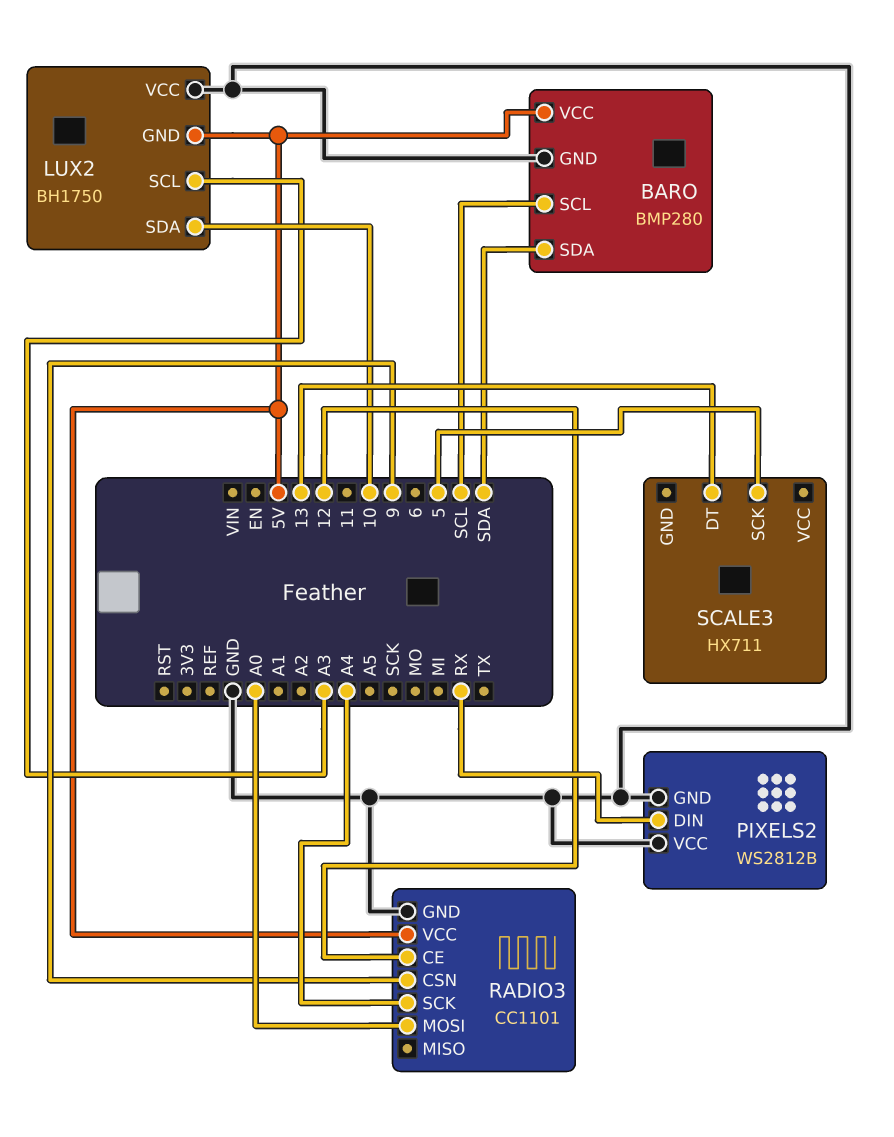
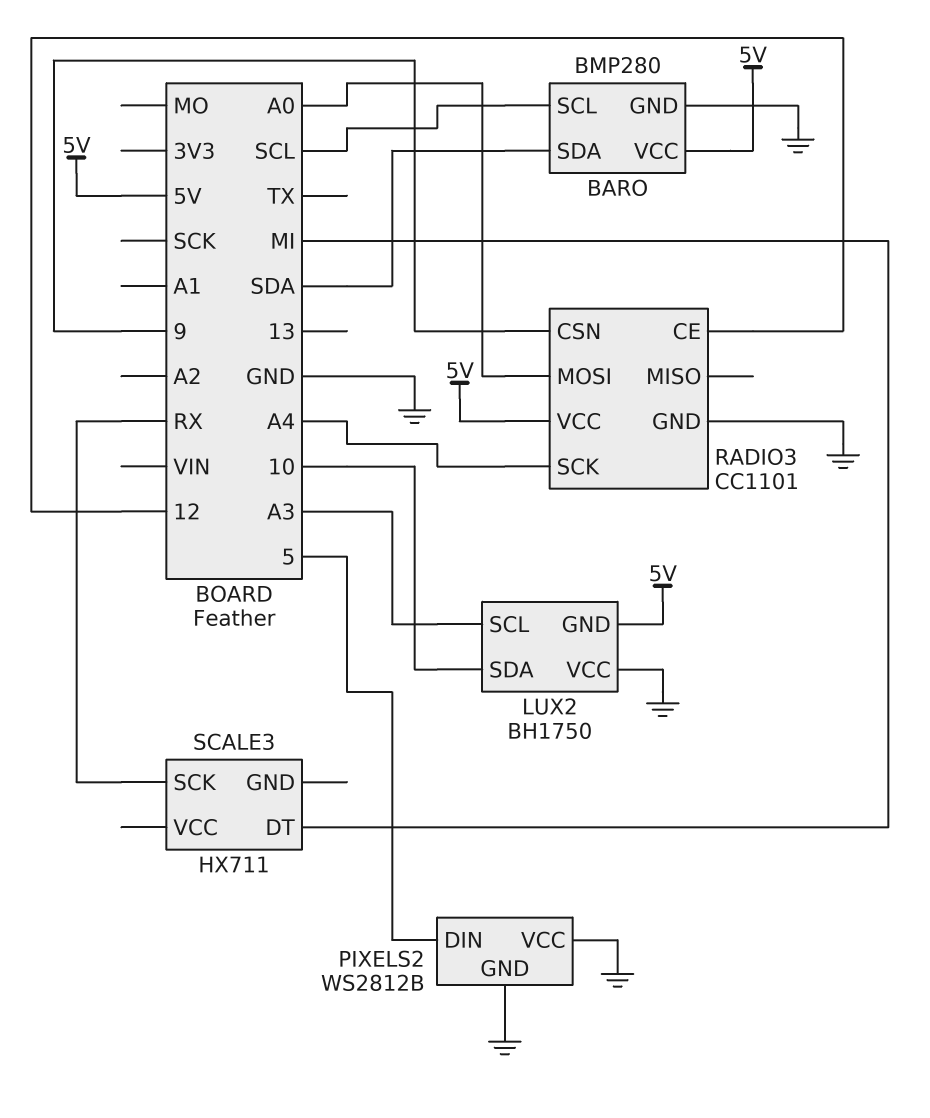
PIXELS2 pin DIN: RX -> 5
SCALE3 pin DT: 13 -> MI
SCALE3 pin SCK: 5 -> RX

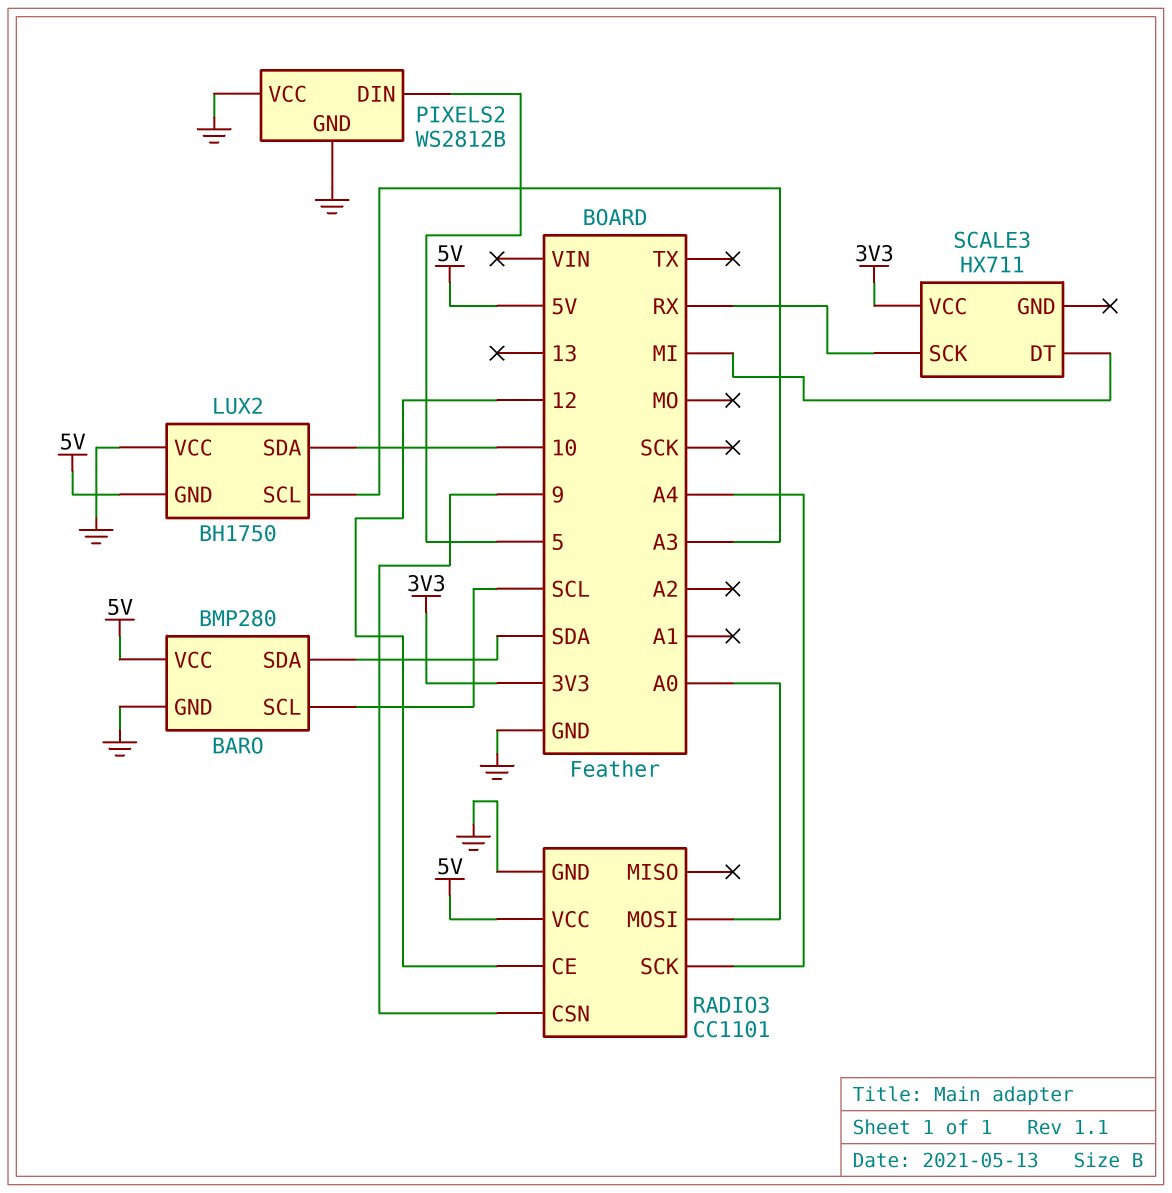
SCALE3 pin VCC: none -> 3V3

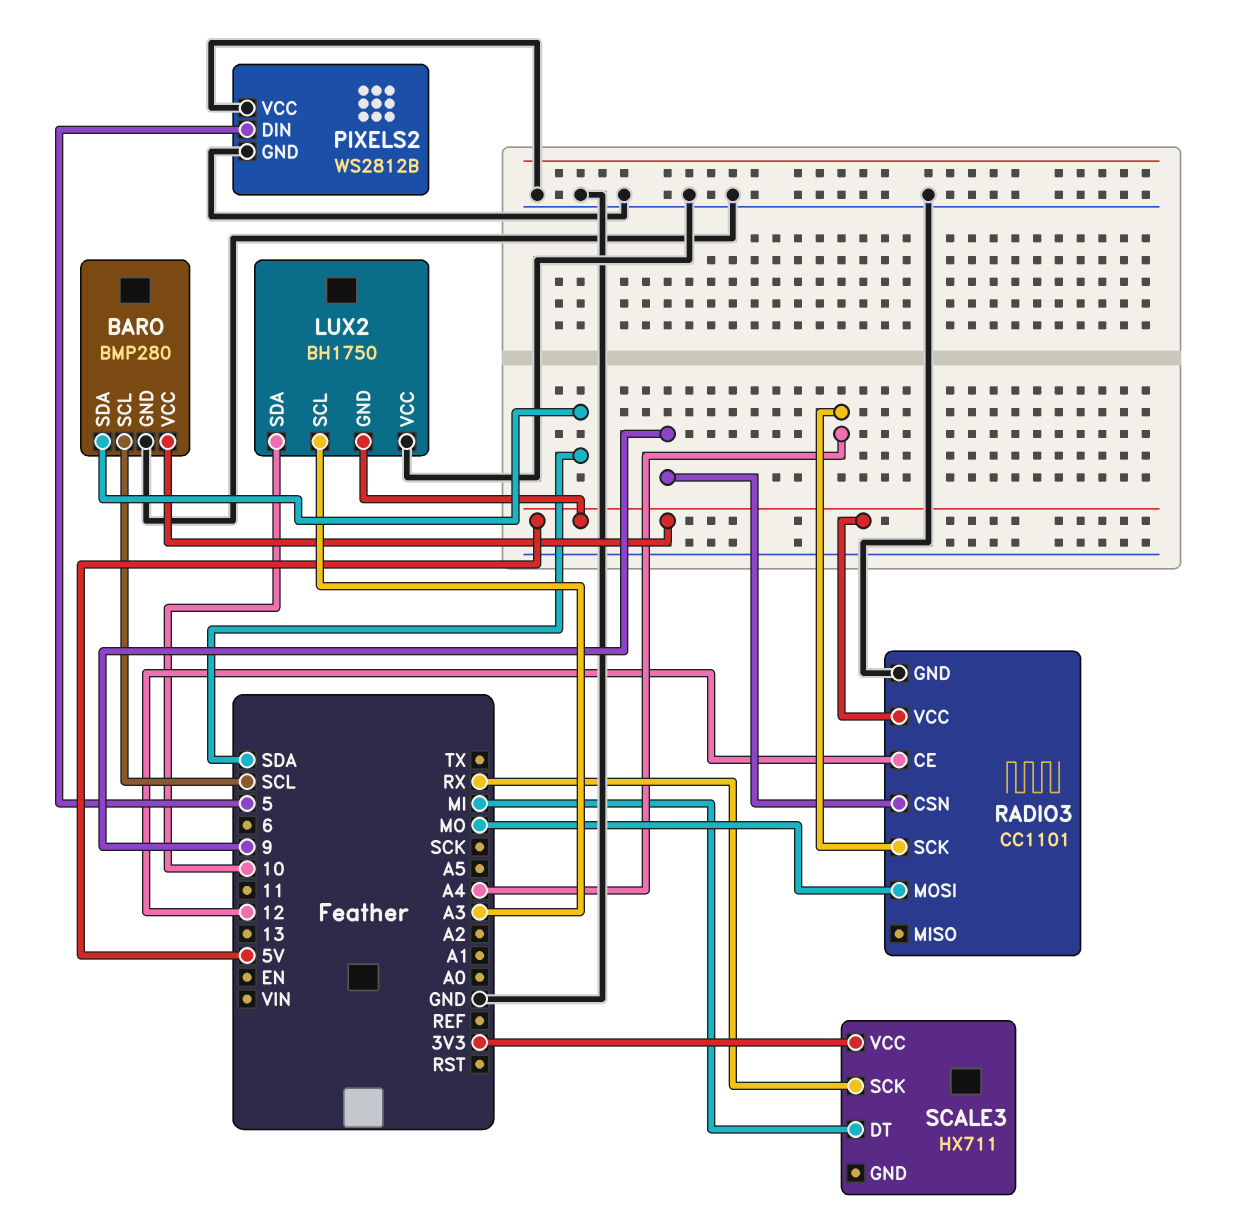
RADIO3 pin MOSI: A0 -> MO

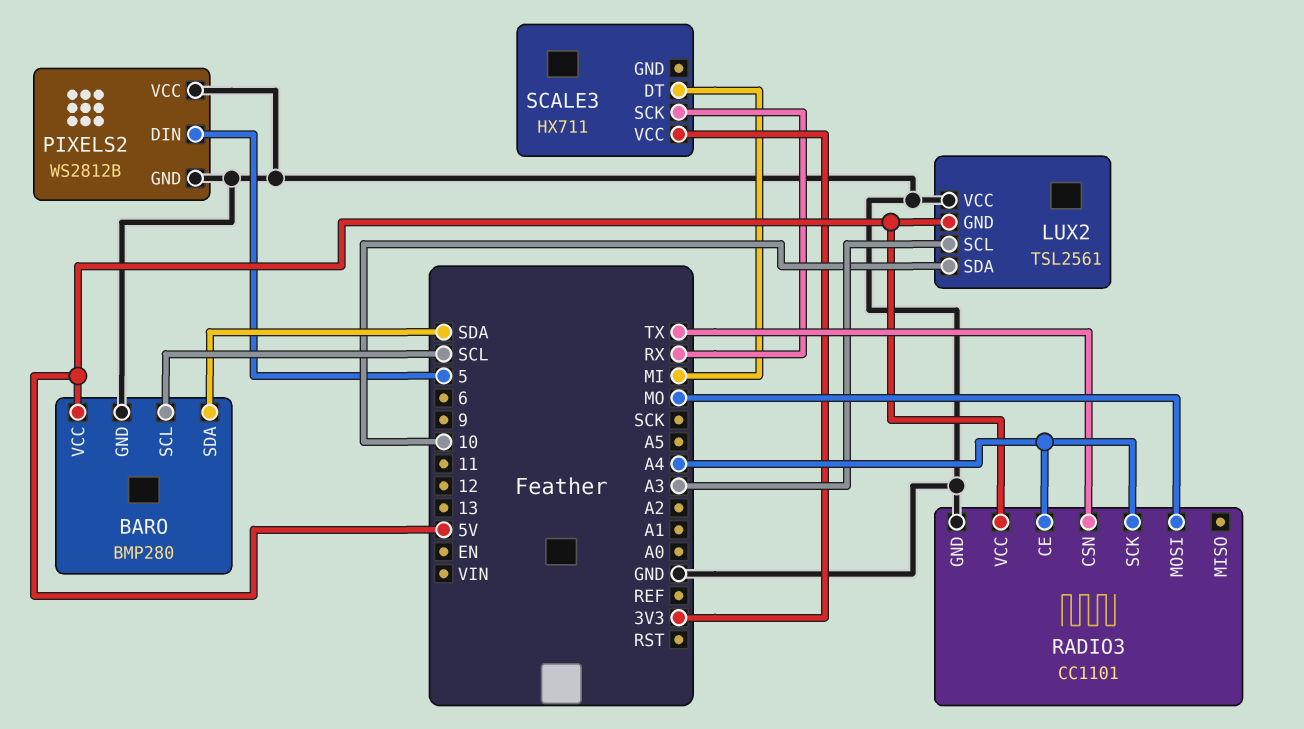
LUX2: BH1750 -> TSL2561
RADIO3 pin CE: 12 -> A4
RADIO3 pin CSN: 9 -> TX

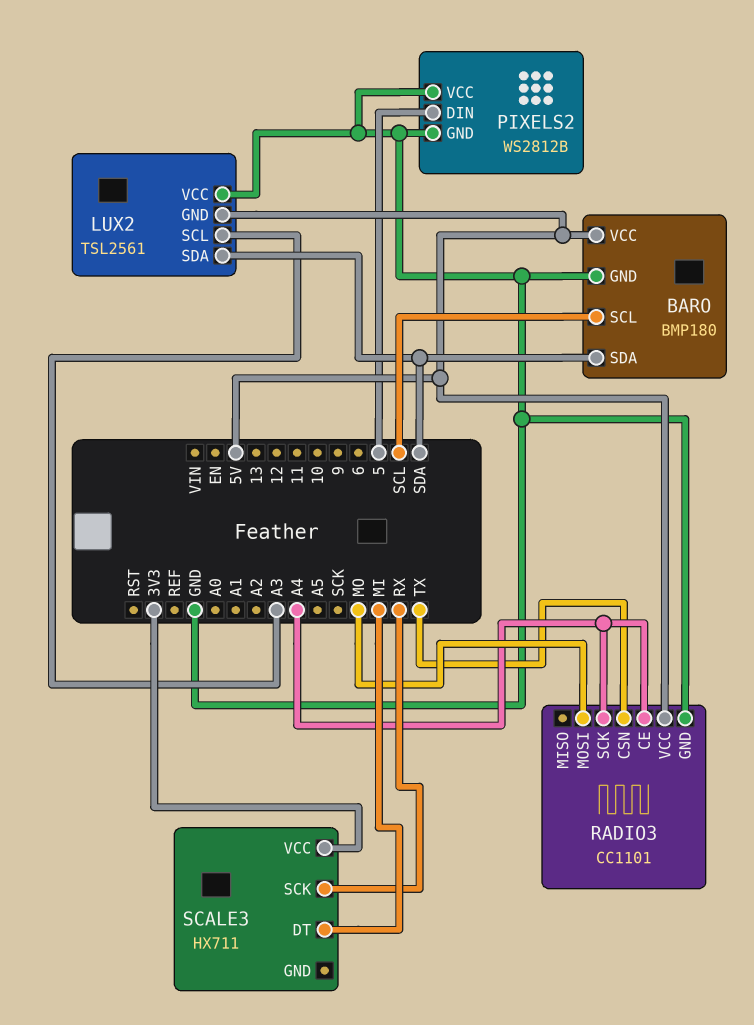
BARO: BMP280 -> BMP180
LUX2 pin SDA: 10 -> SDA

